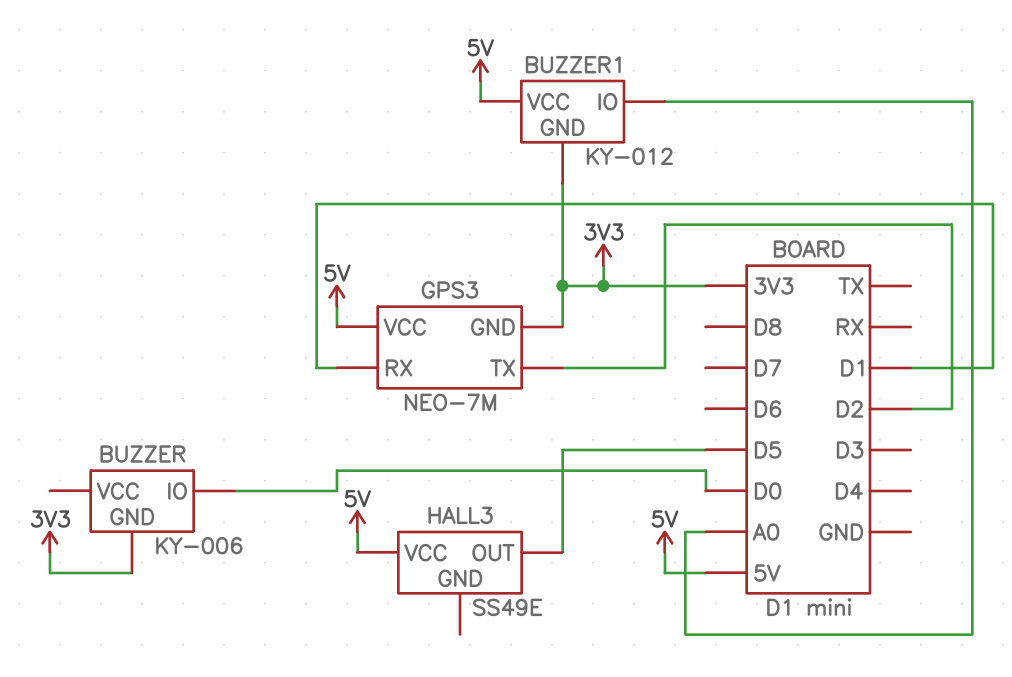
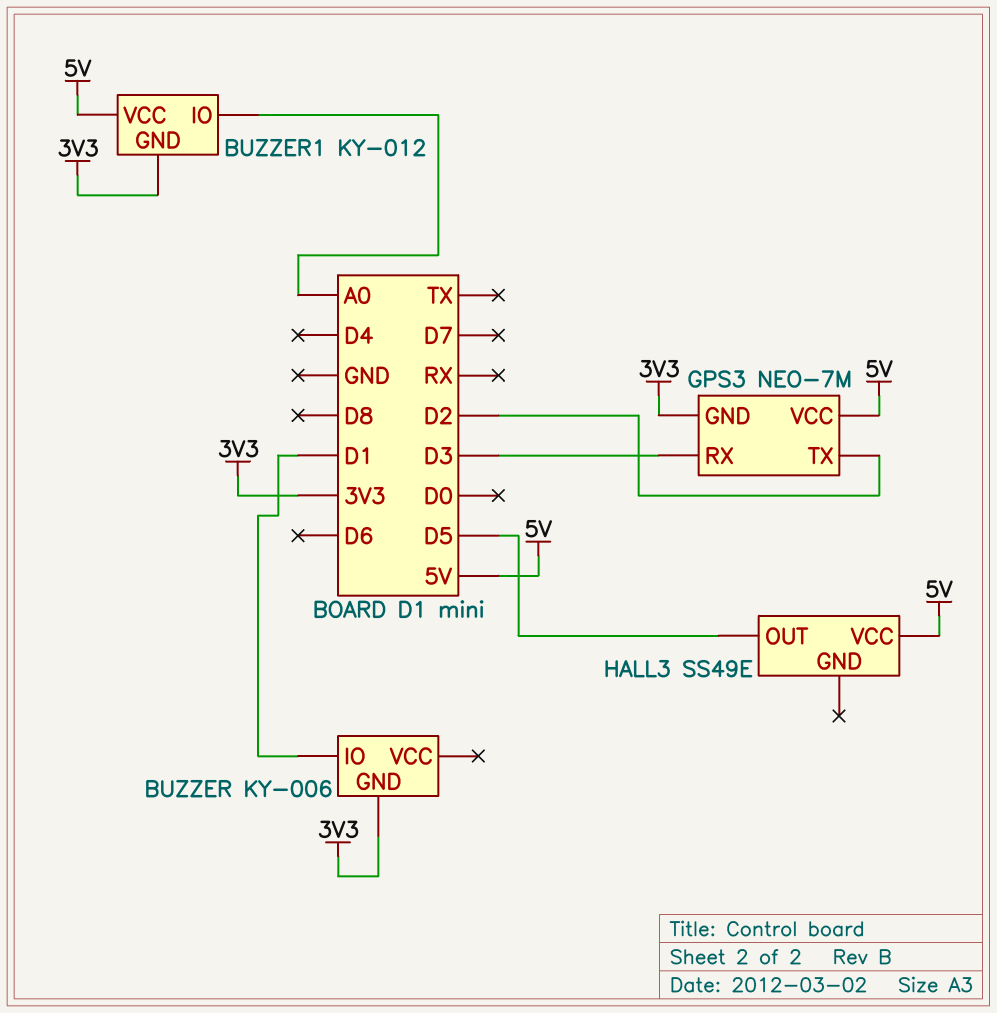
BUZZER pin IO: D0 -> D1
GPS3 pin RX: D1 -> D3

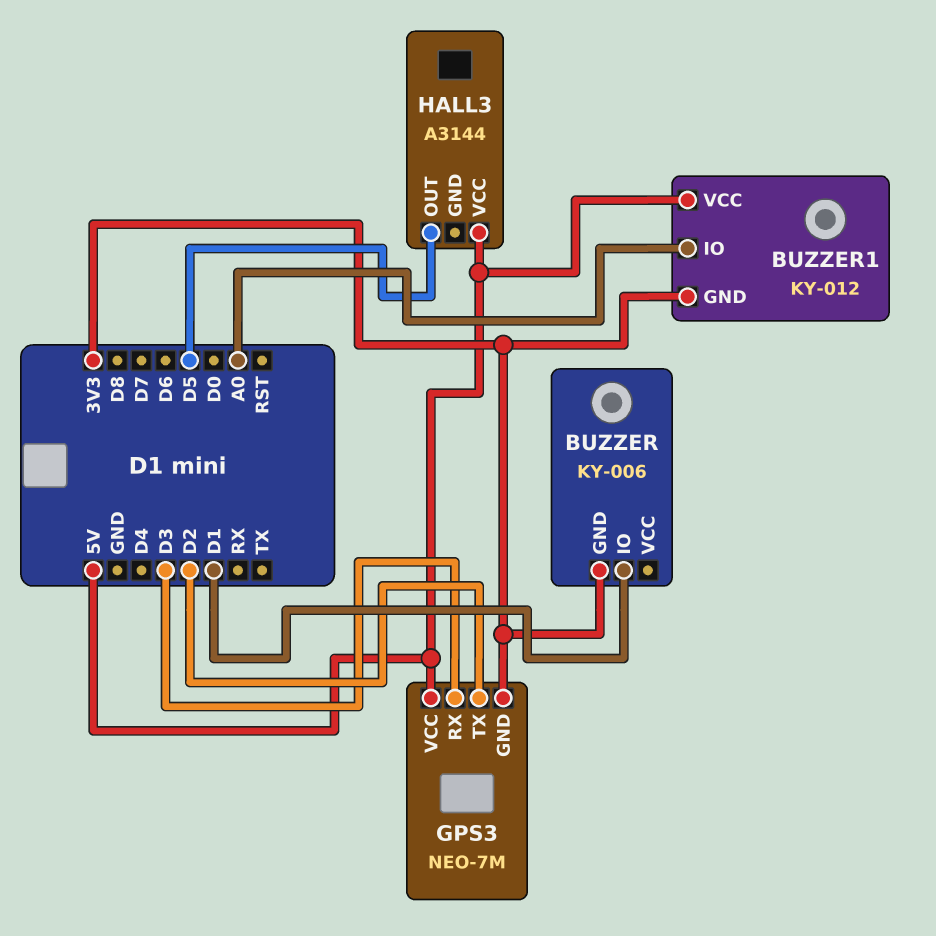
HALL3: SS49E -> A3144

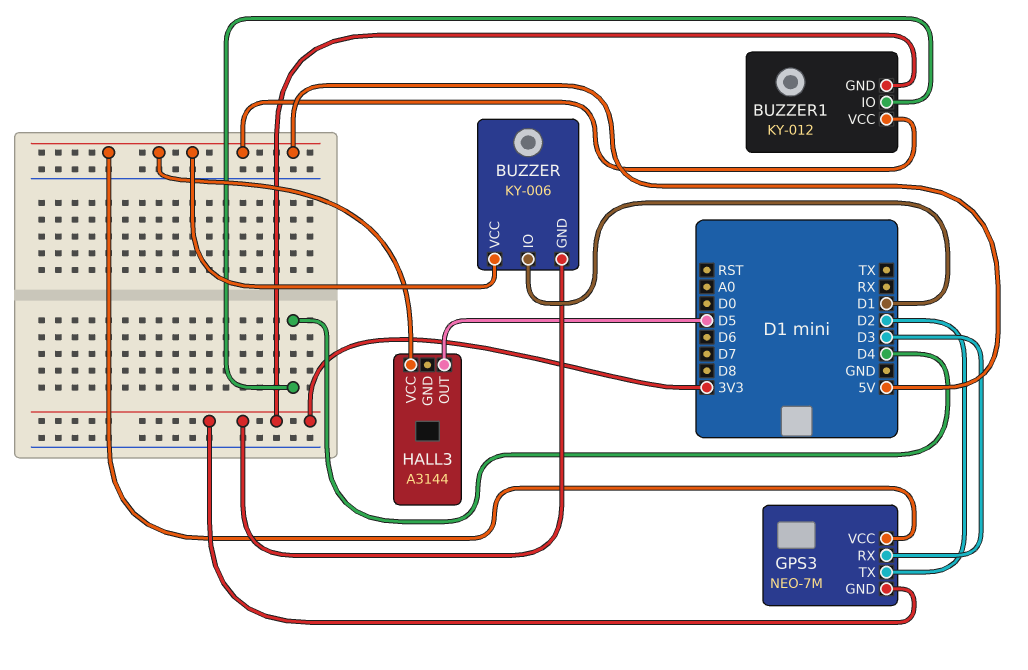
BUZZER pin VCC: none -> 5V
BUZZER1 pin IO: A0 -> D4

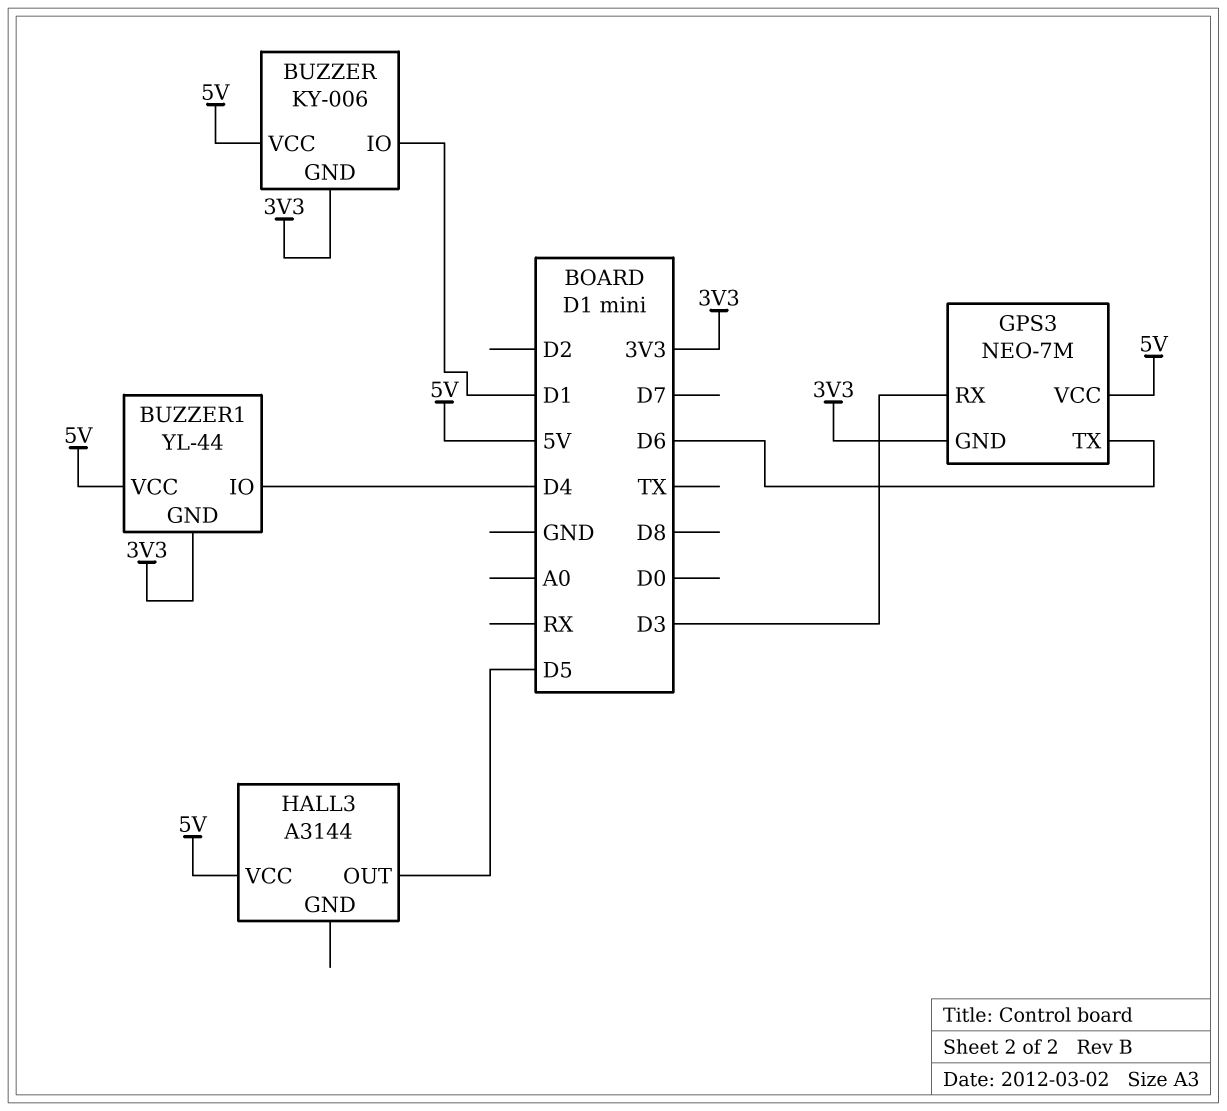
BUZZER1: KY-012 -> YL-44
GPS3 pin TX: D2 -> D6

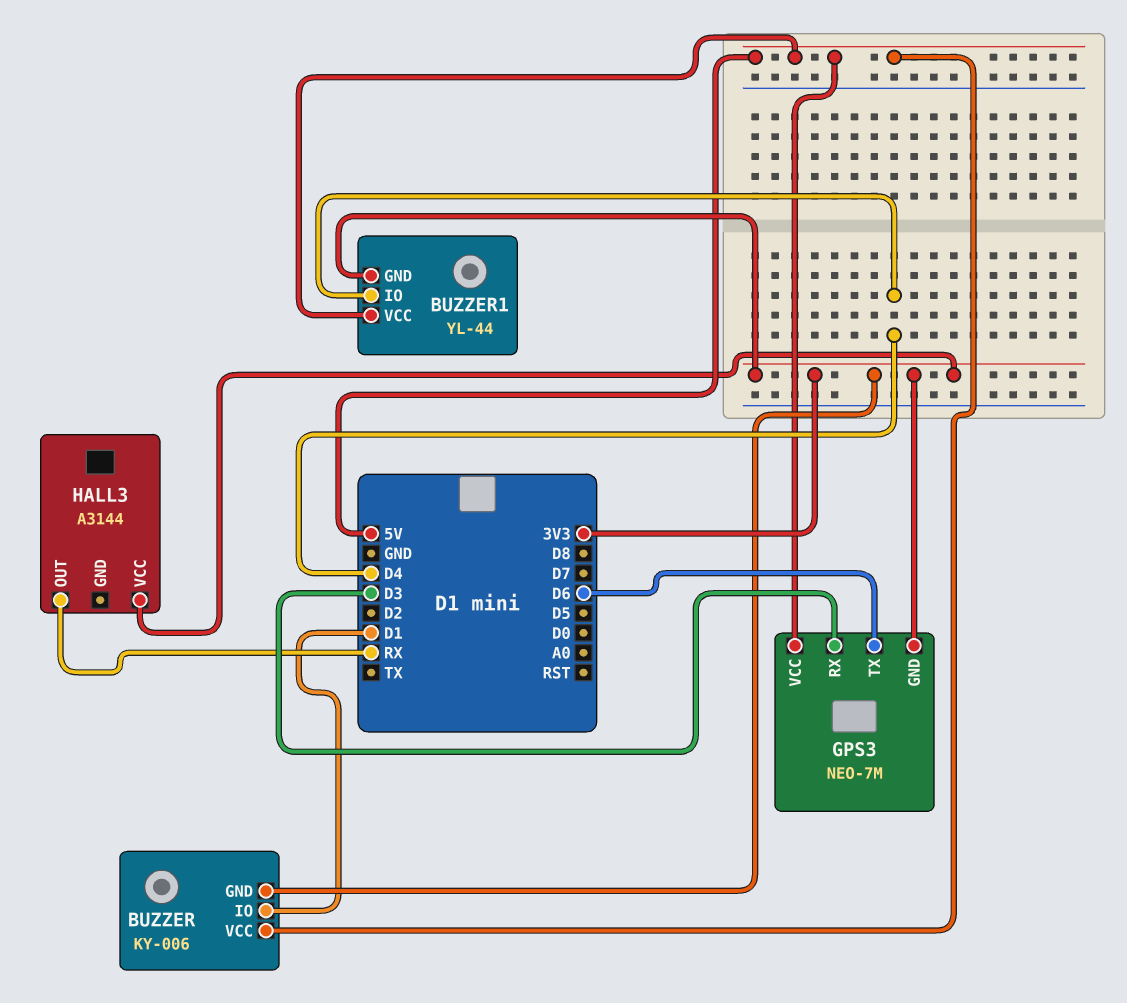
HALL3 pin OUT: D5 -> RX
HALL3 pin VCC: 5V -> 3V3

